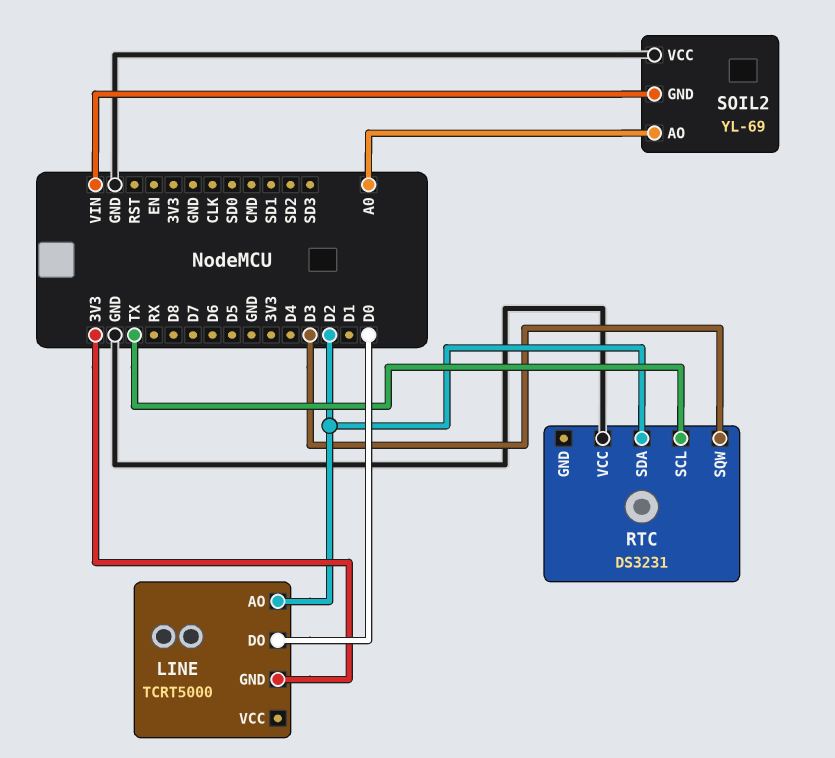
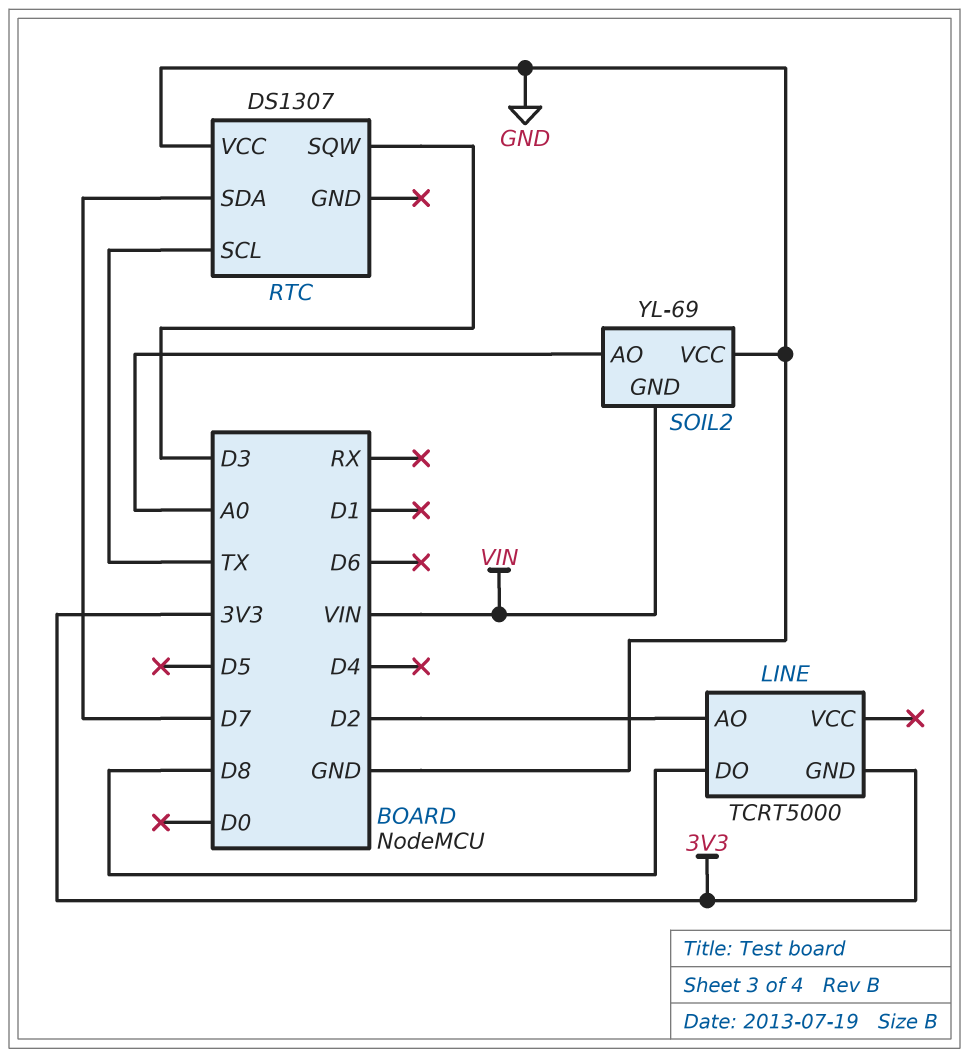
LINE pin DO: D0 -> D8
RTC: DS3231 -> DS1307
RTC pin SDA: D2 -> D7

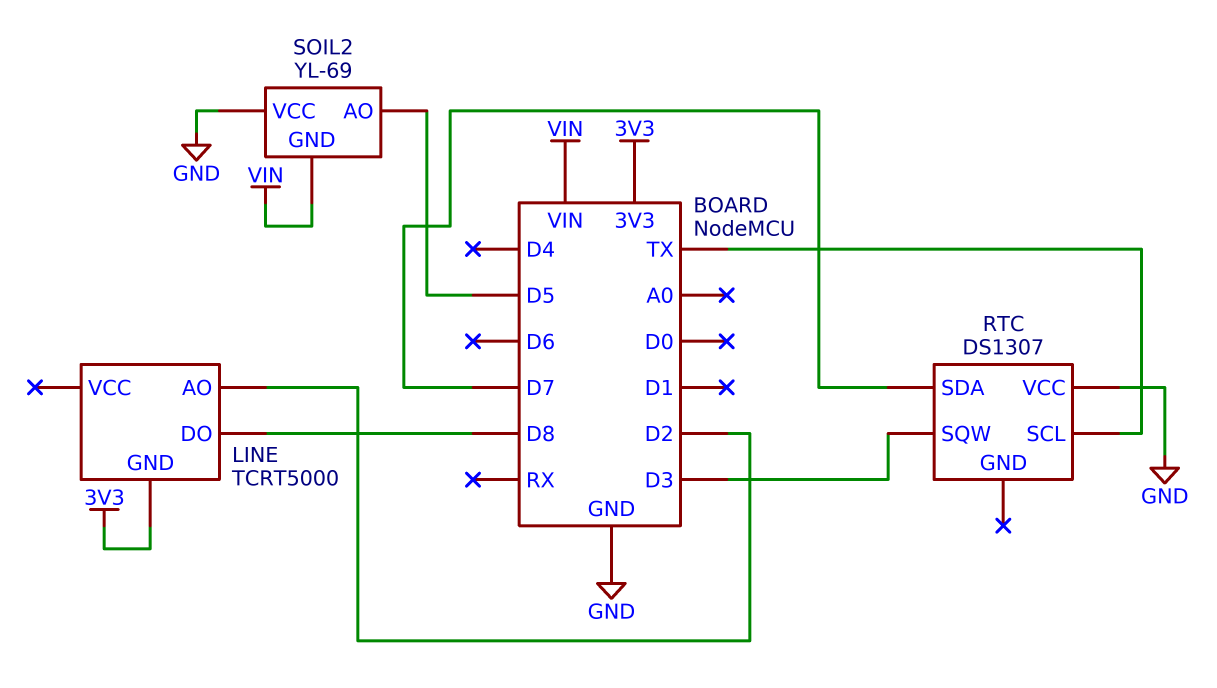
SOIL2 pin AO: A0 -> D5

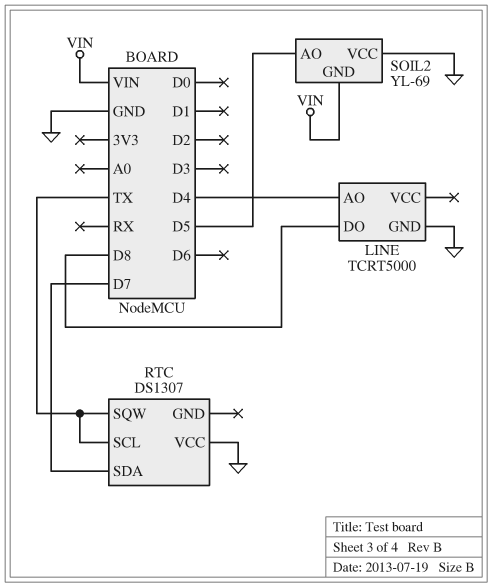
LINE pin AO: D2 -> D4
LINE pin GND: 3V3 -> GND
RTC pin SQW: D3 -> TX

